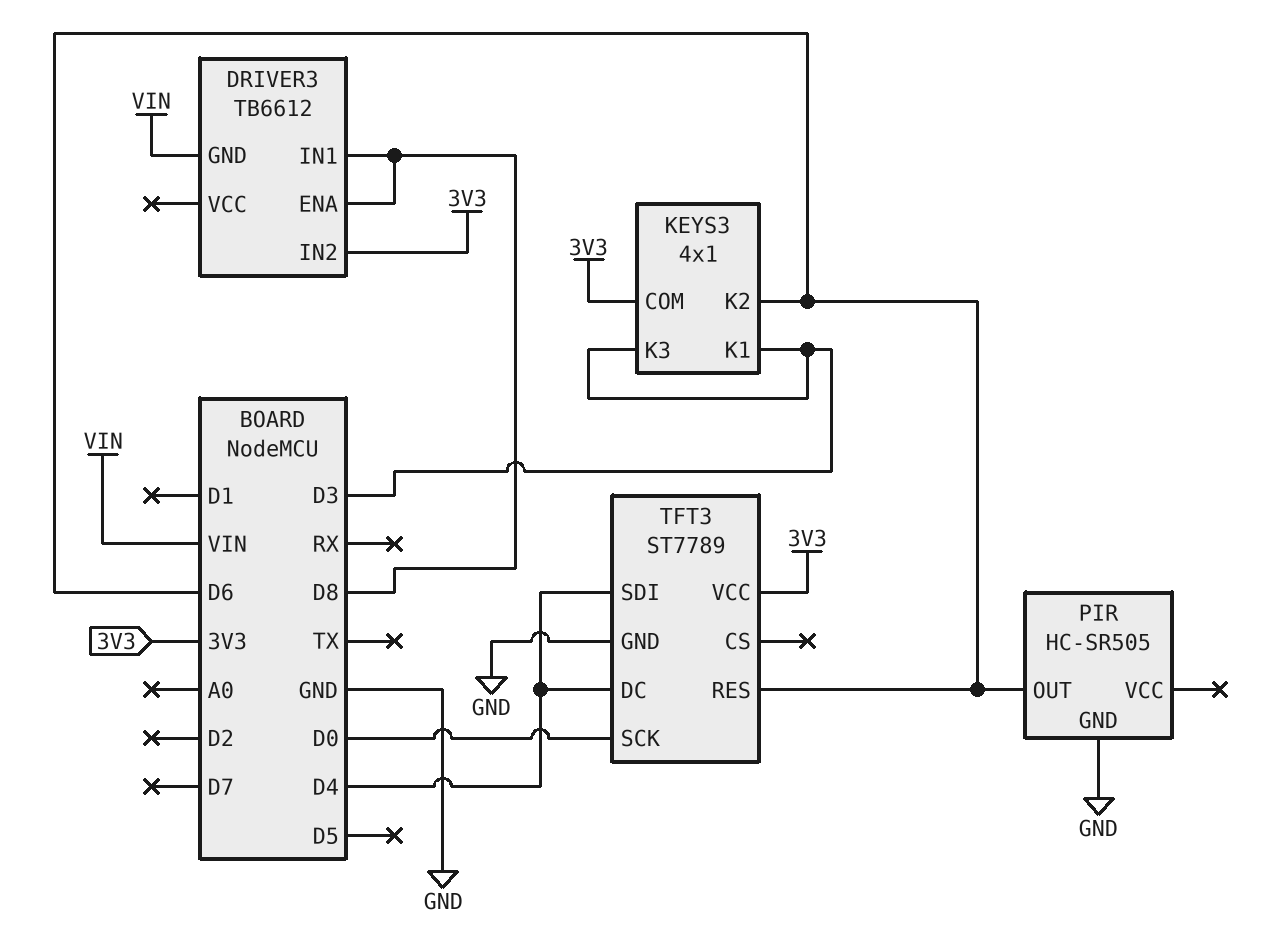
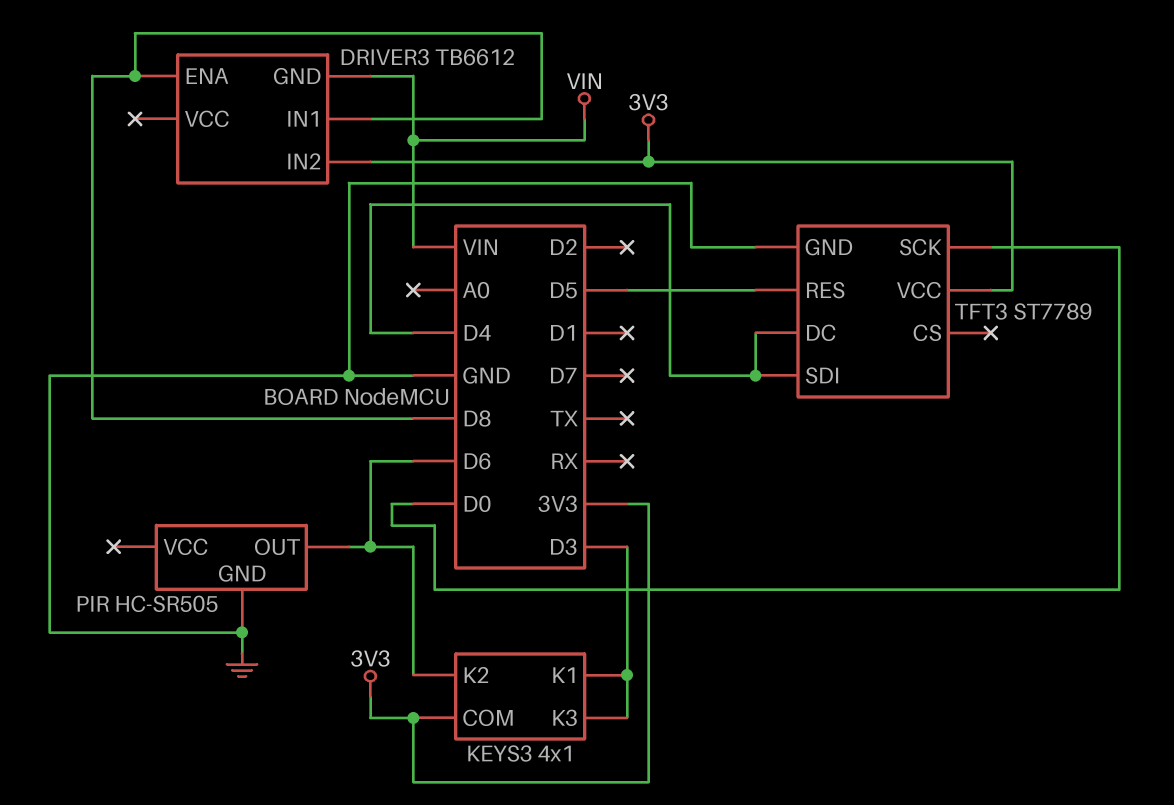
TFT3 pin RES: D6 -> D5

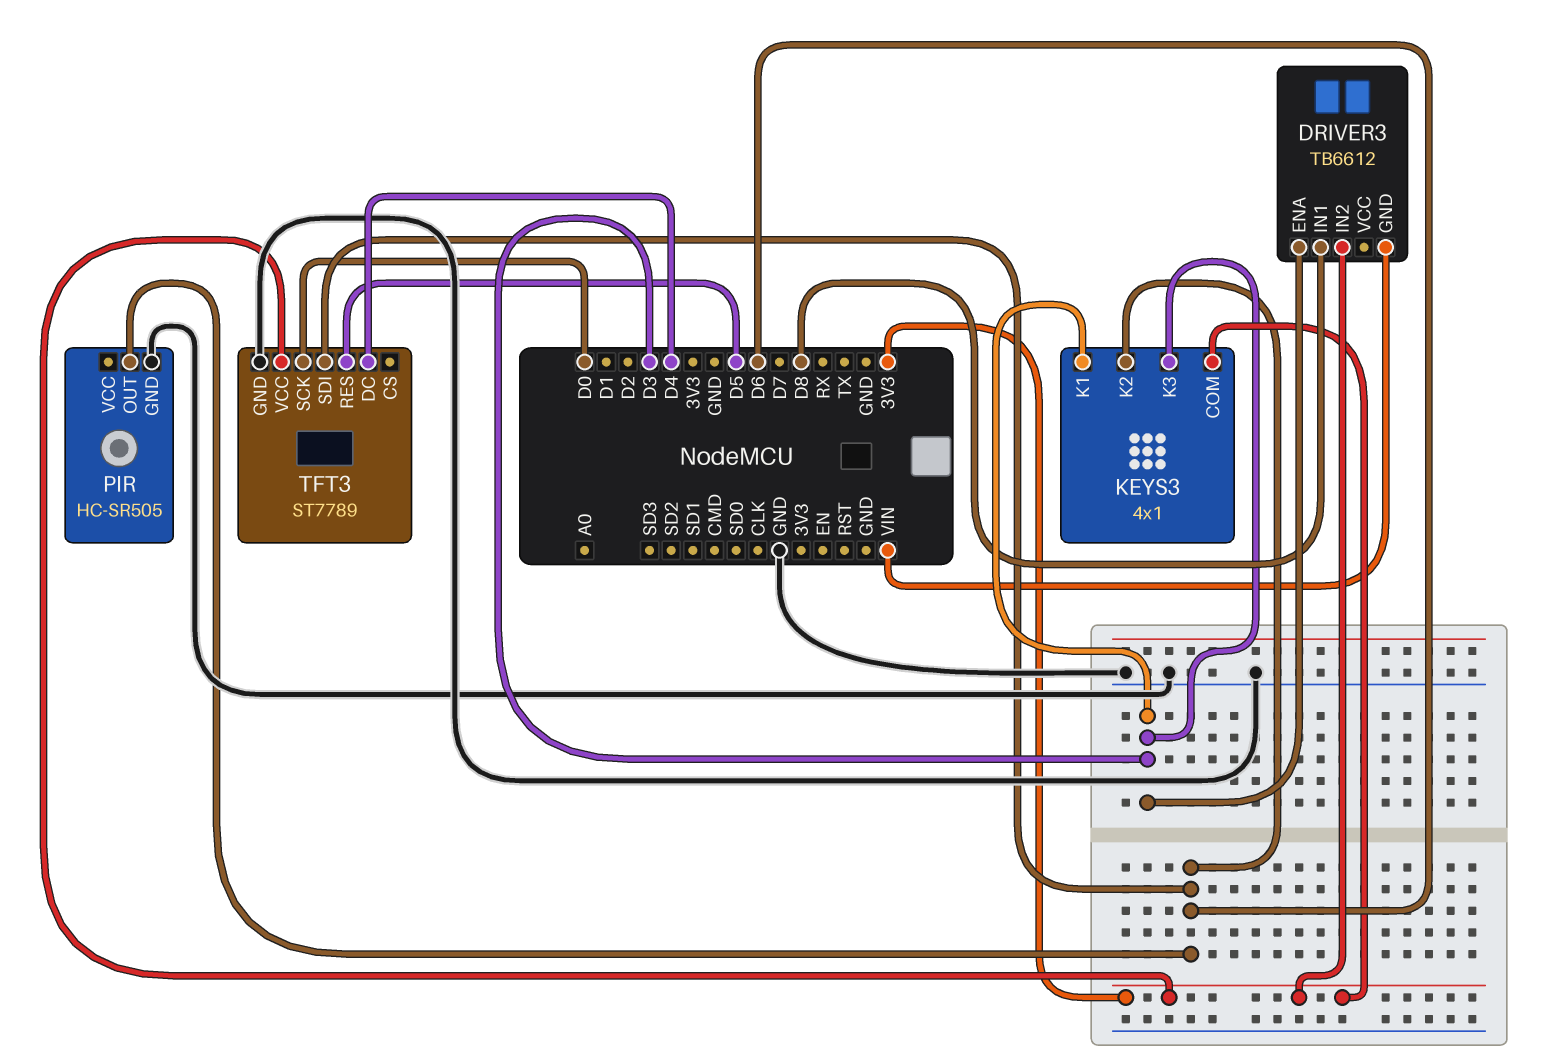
DRIVER3 pin ENA: D8 -> D3
TFT3 pin SDI: D4 -> D6

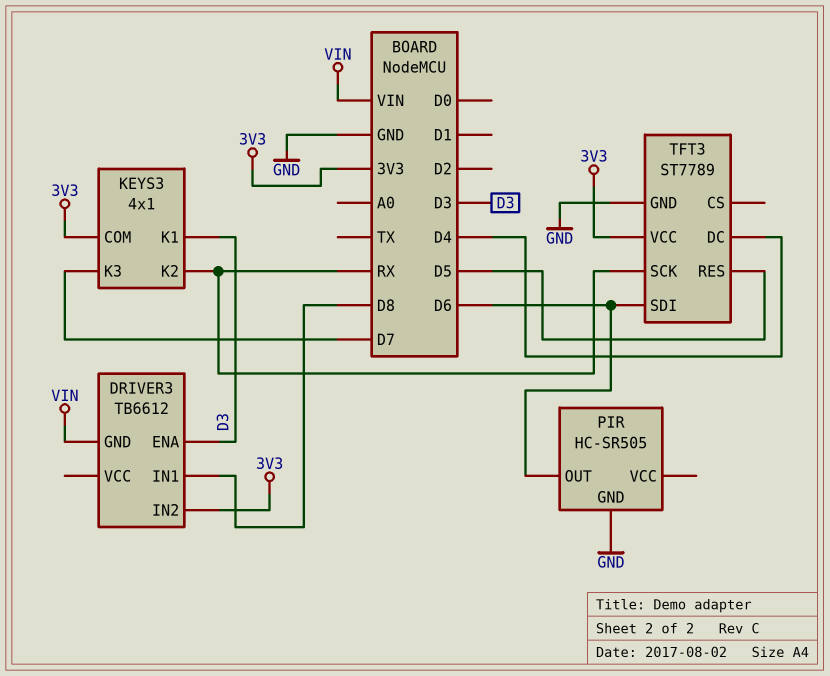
KEYS3 pin K2: D6 -> RX
KEYS3 pin K3: D3 -> D7
TFT3 pin SCK: D0 -> RX

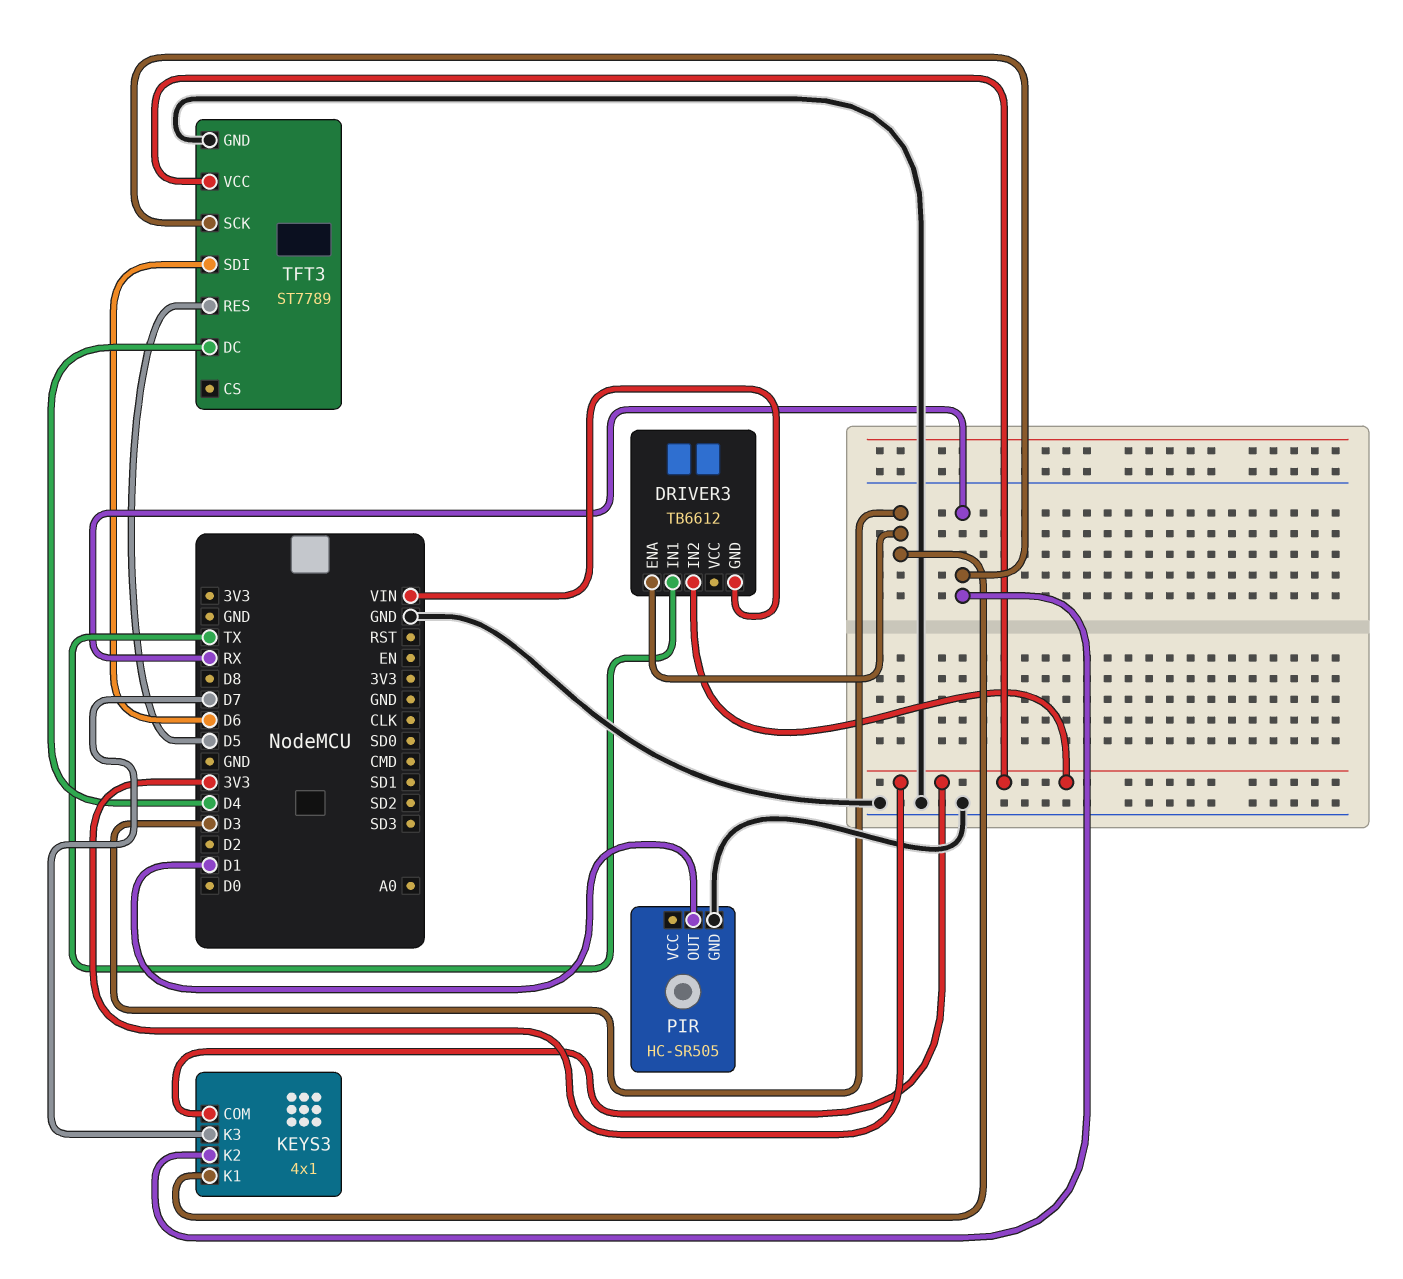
DRIVER3 pin IN1: D8 -> TX
PIR pin OUT: D6 -> D1

